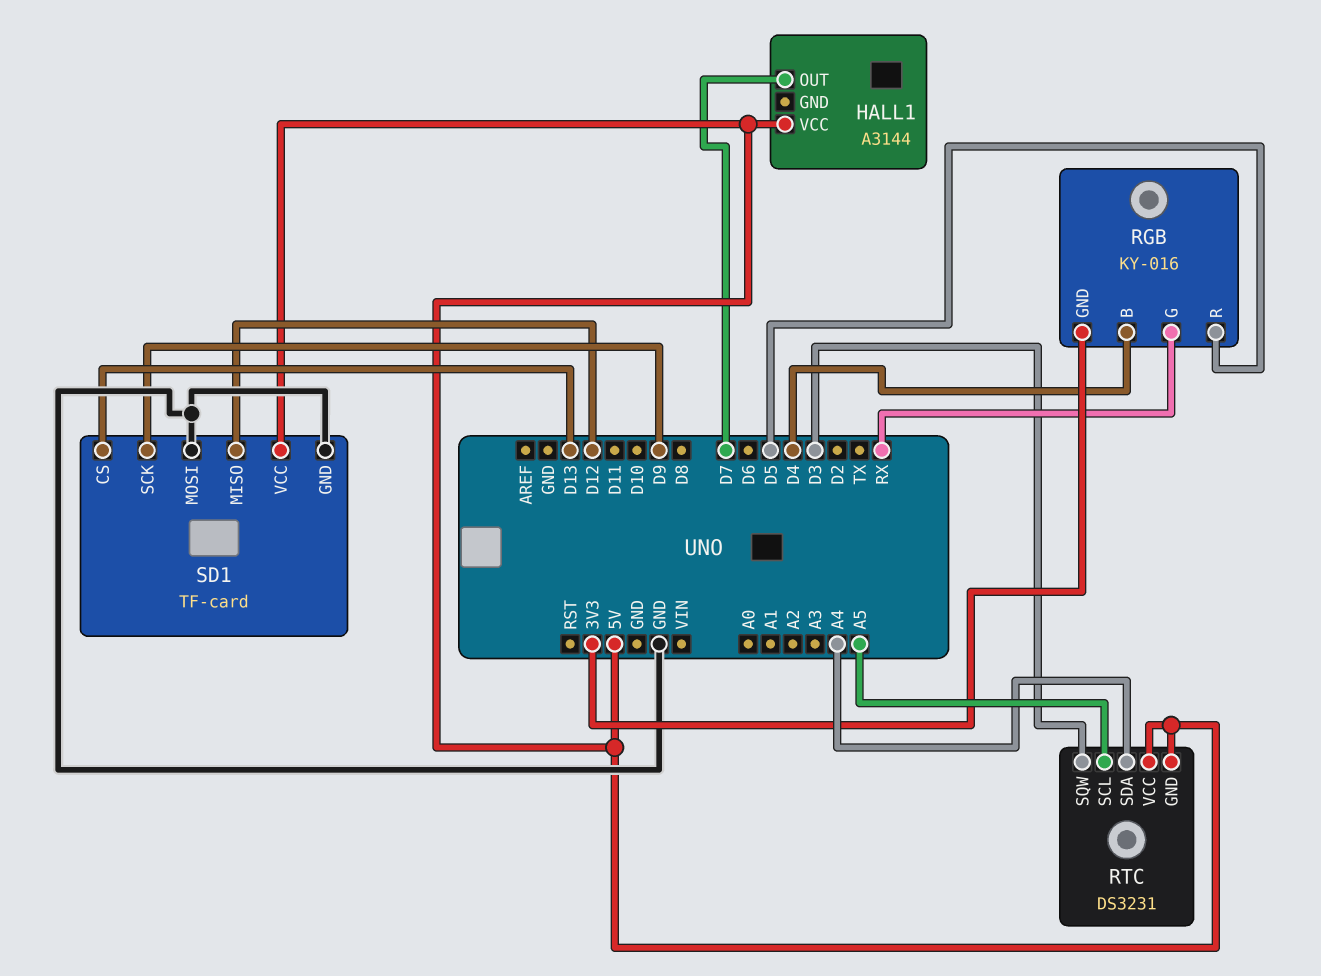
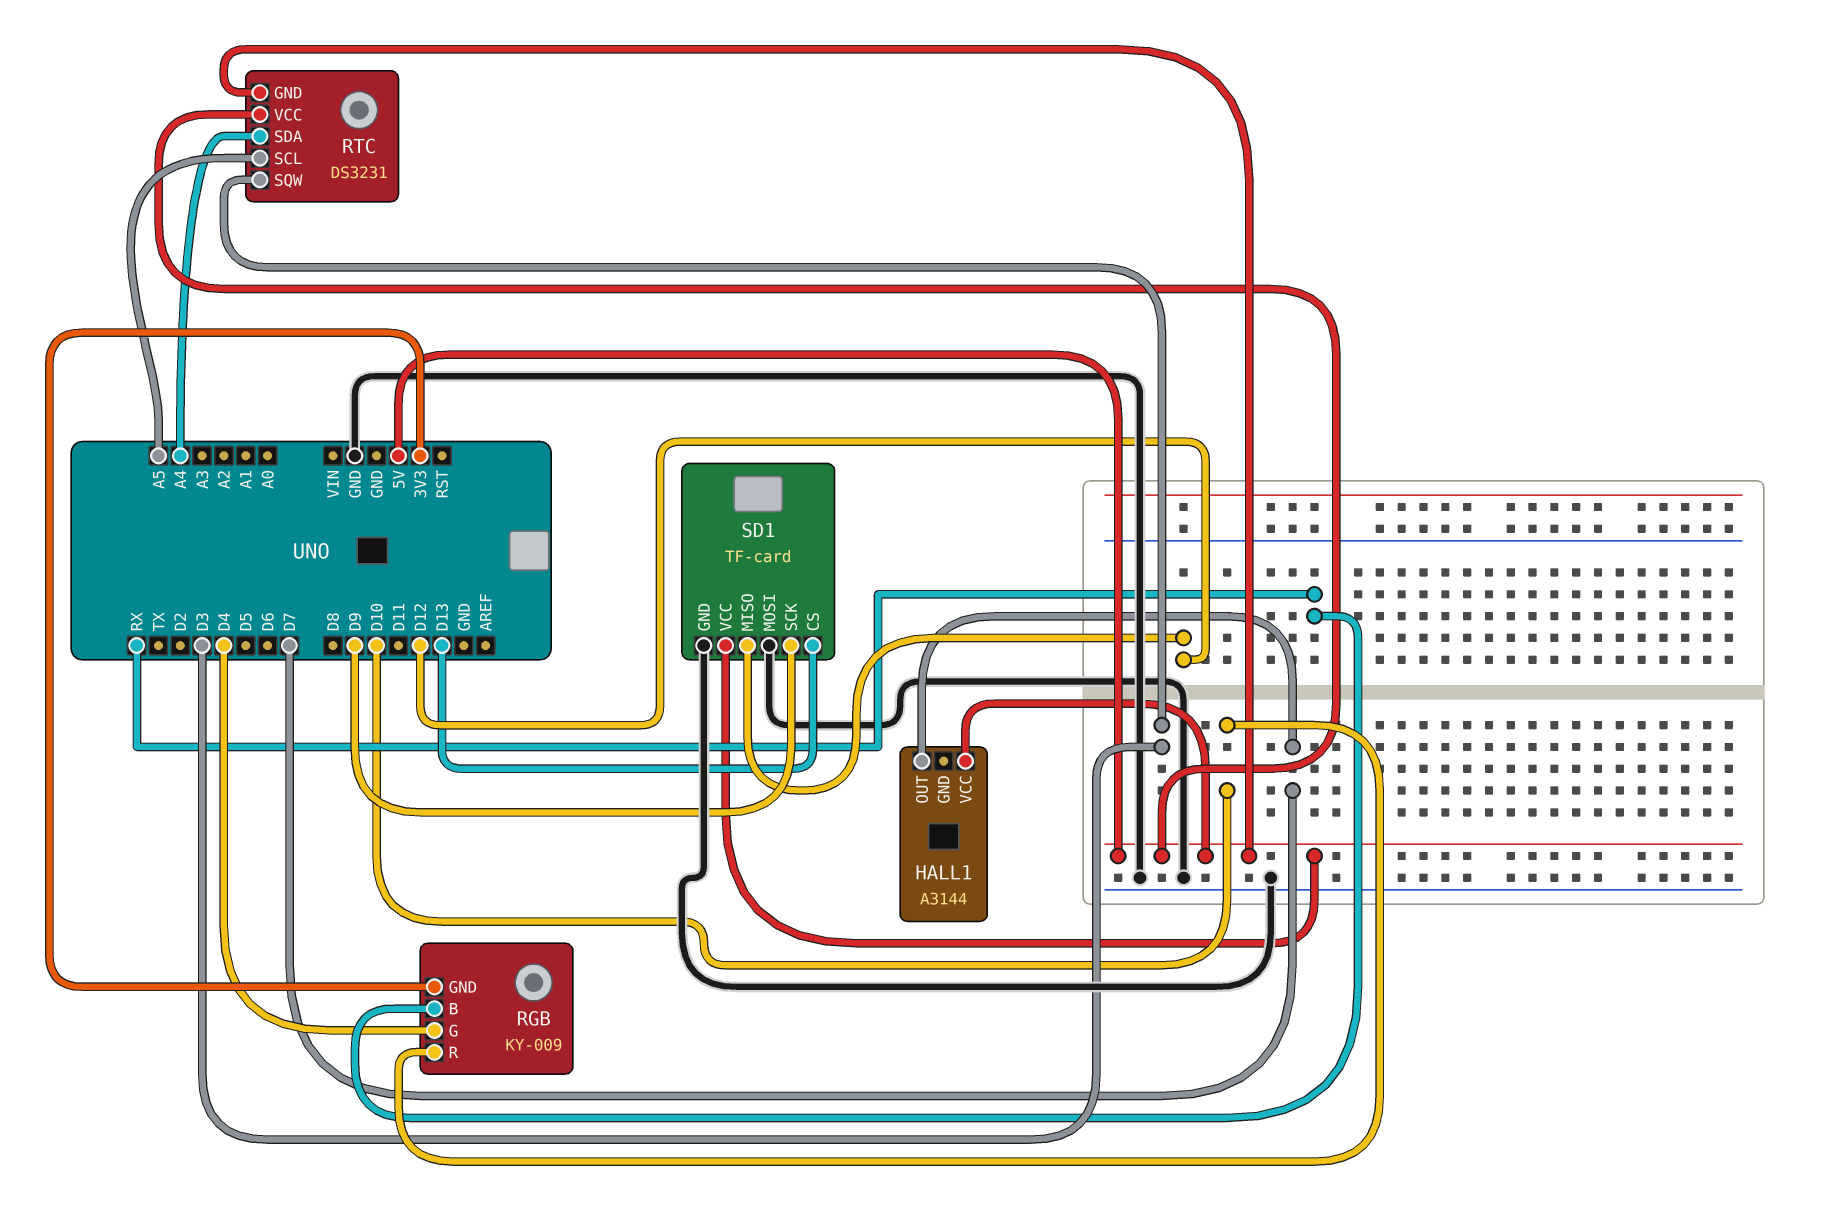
RGB: KY-016 -> KY-009
RGB pin B: D4 -> RX
RGB pin G: RX -> D4
RGB pin R: D5 -> D10

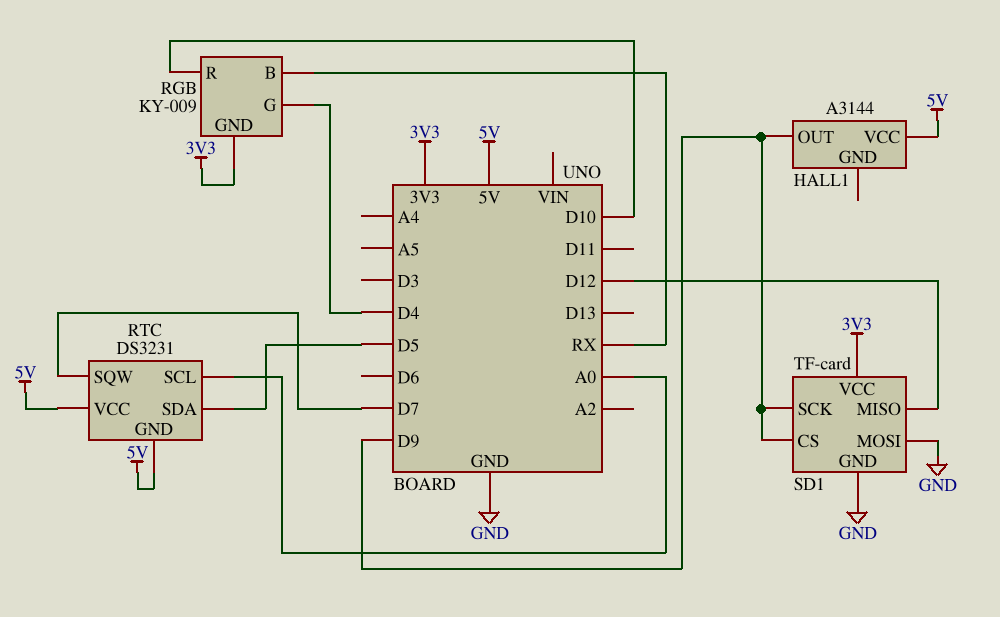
HALL1 pin OUT: D7 -> D9
RTC pin SCL: A5 -> A0
RTC pin SDA: A4 -> D5
RTC pin SQW: D3 -> D7
SD1 pin CS: D13 -> D9
SD1 pin VCC: 5V -> 3V3

